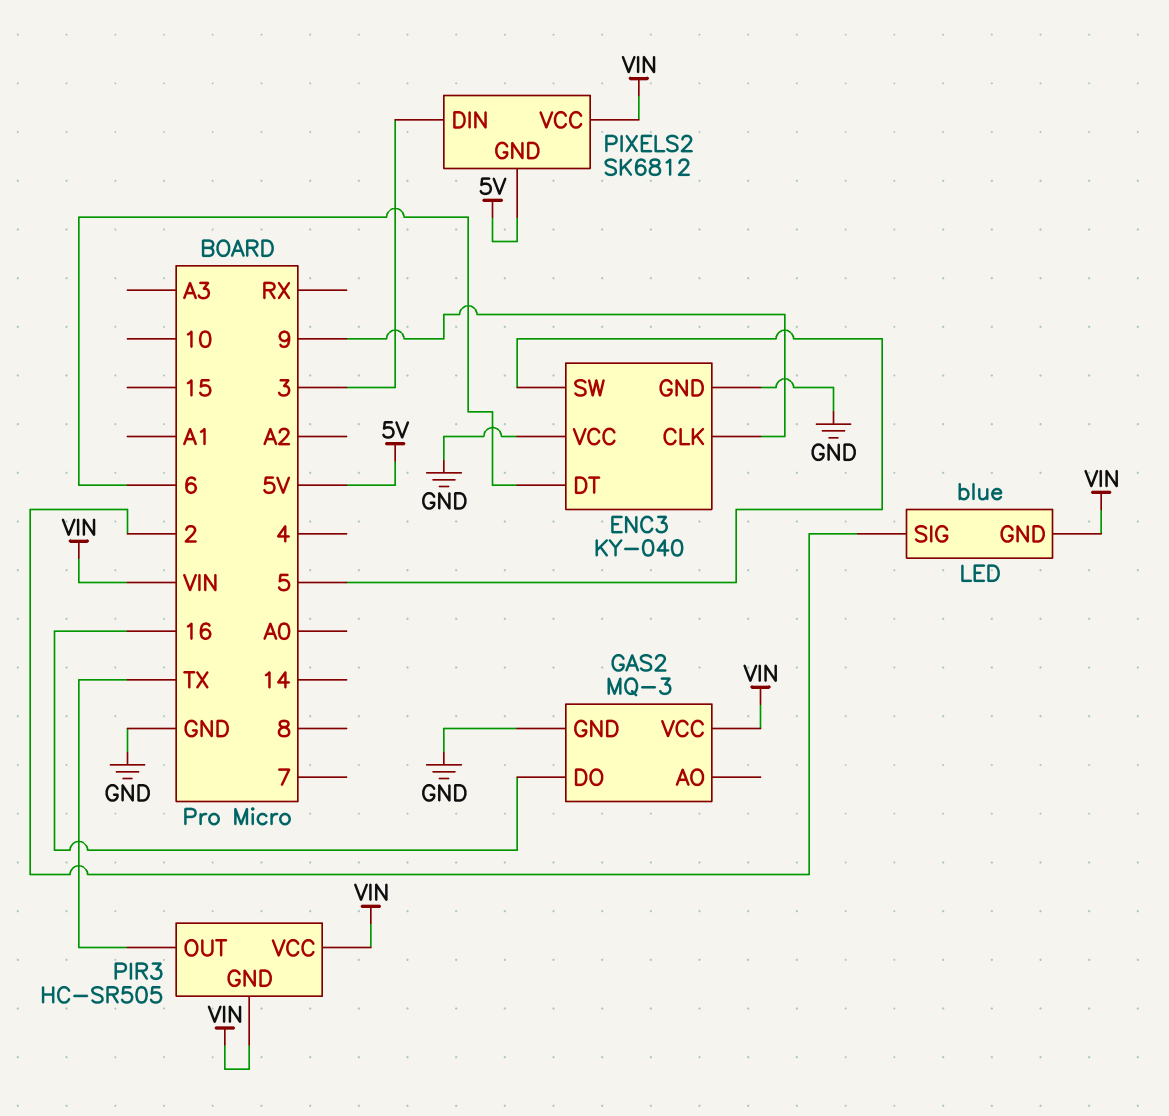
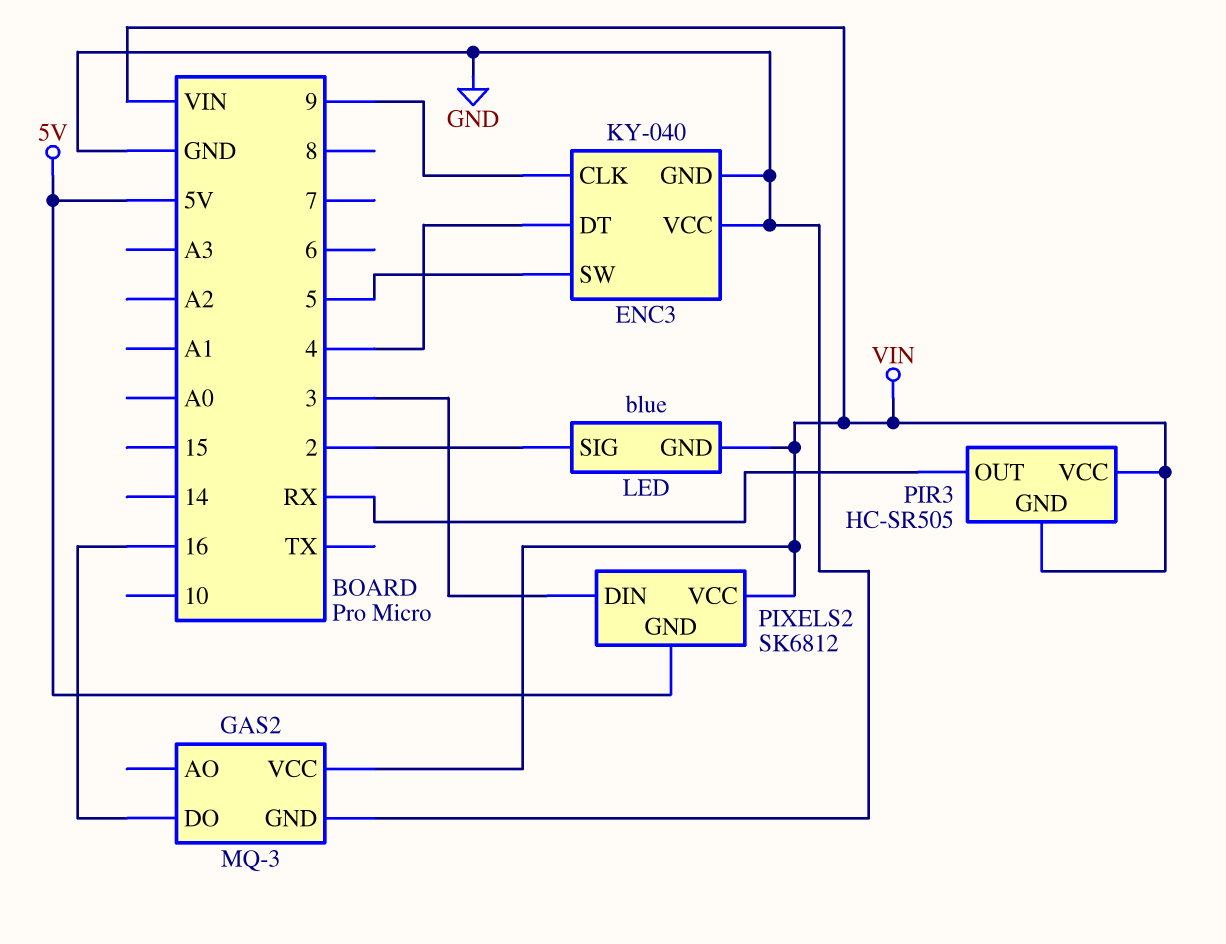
ENC3 pin DT: 6 -> 4
PIR3 pin OUT: TX -> RX

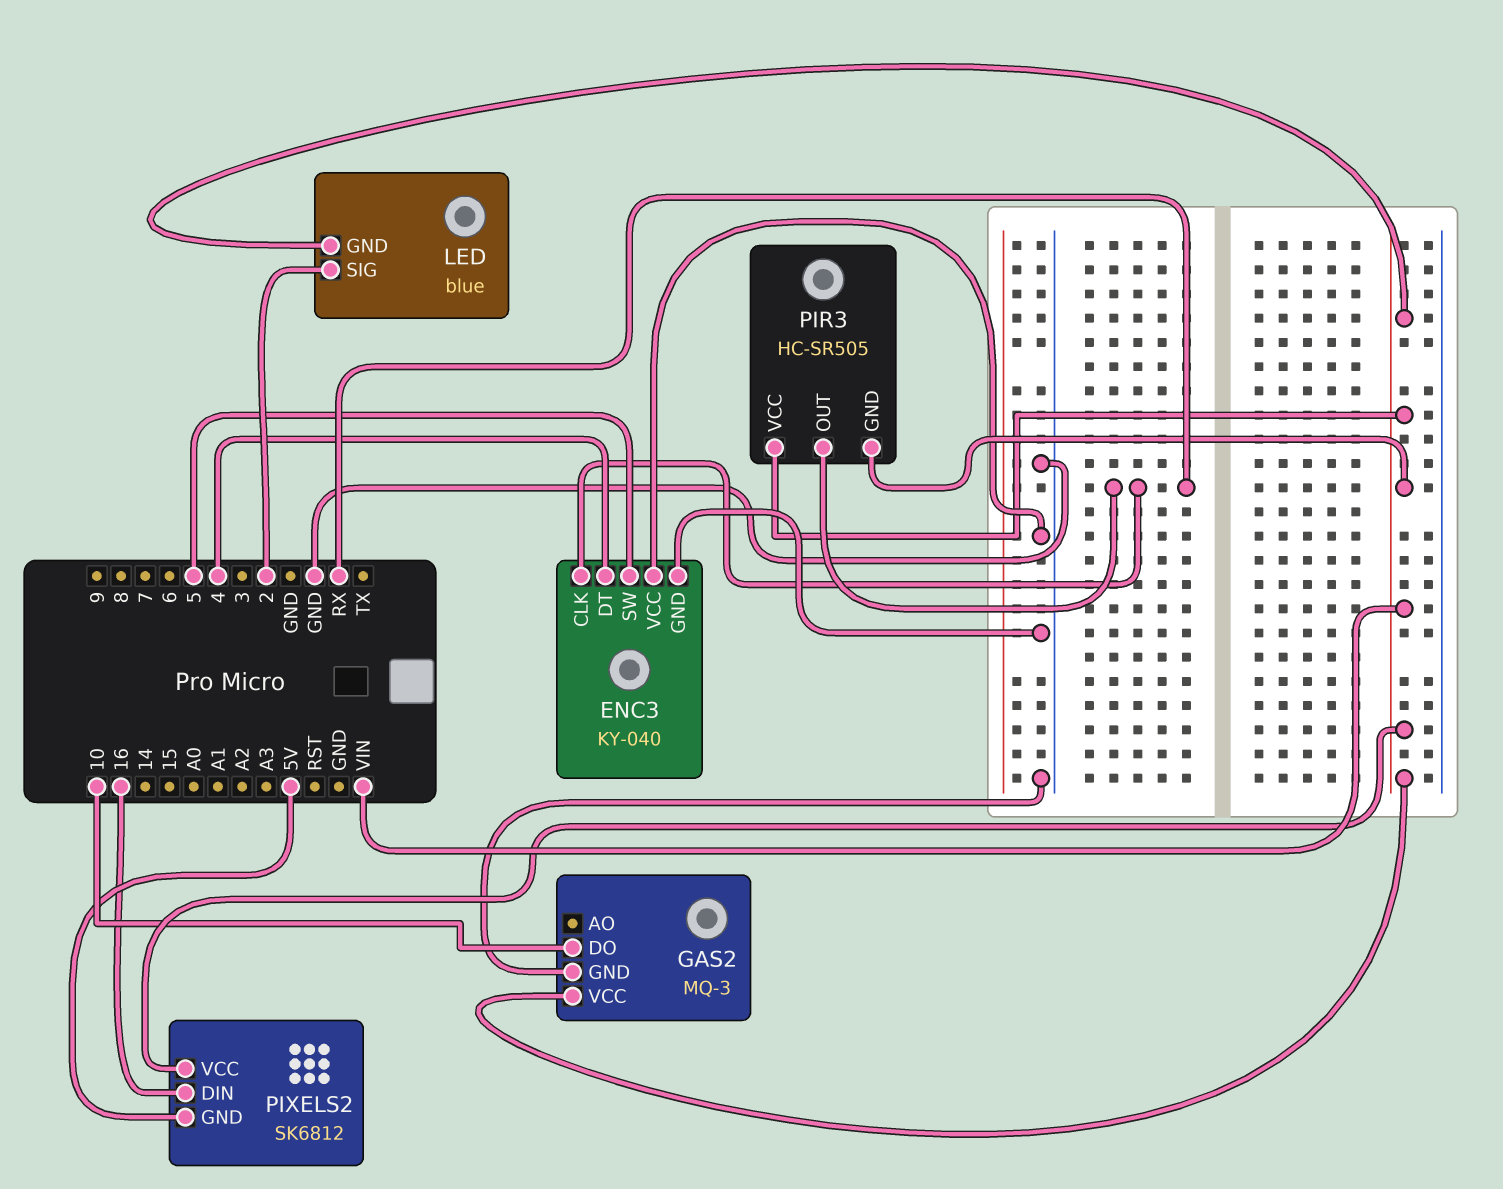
ENC3 pin CLK: 9 -> RX
GAS2 pin DO: 16 -> 10
PIXELS2 pin DIN: 3 -> 16

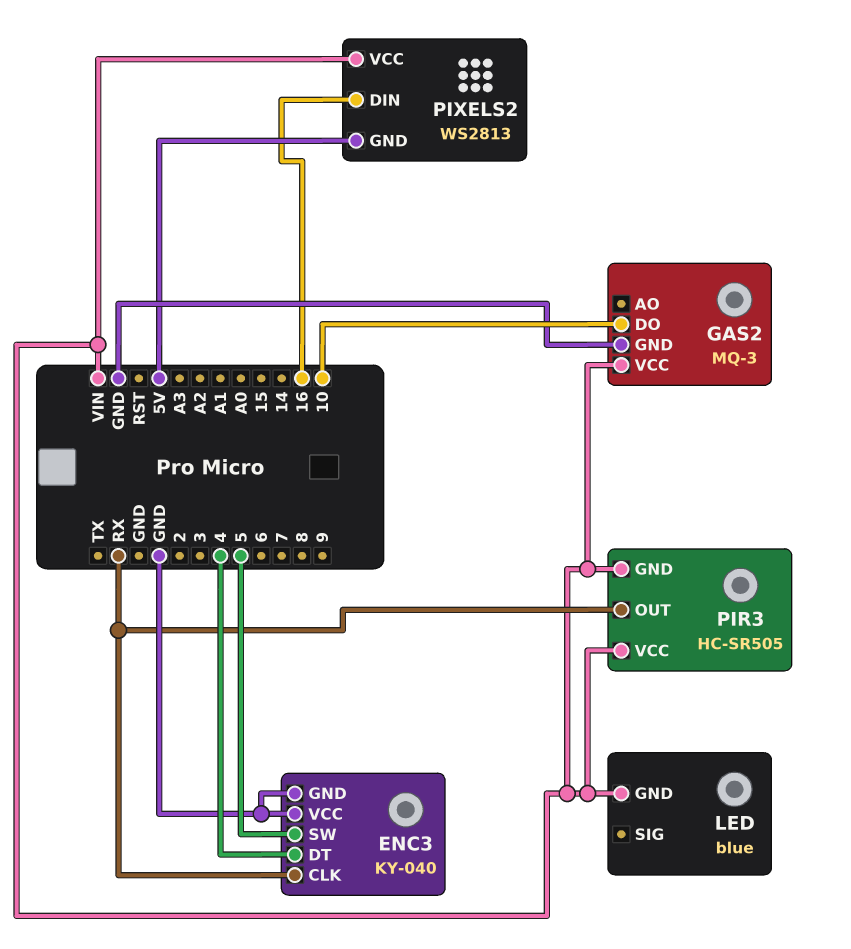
LED pin SIG: 2 -> none
PIXELS2: SK6812 -> WS2813

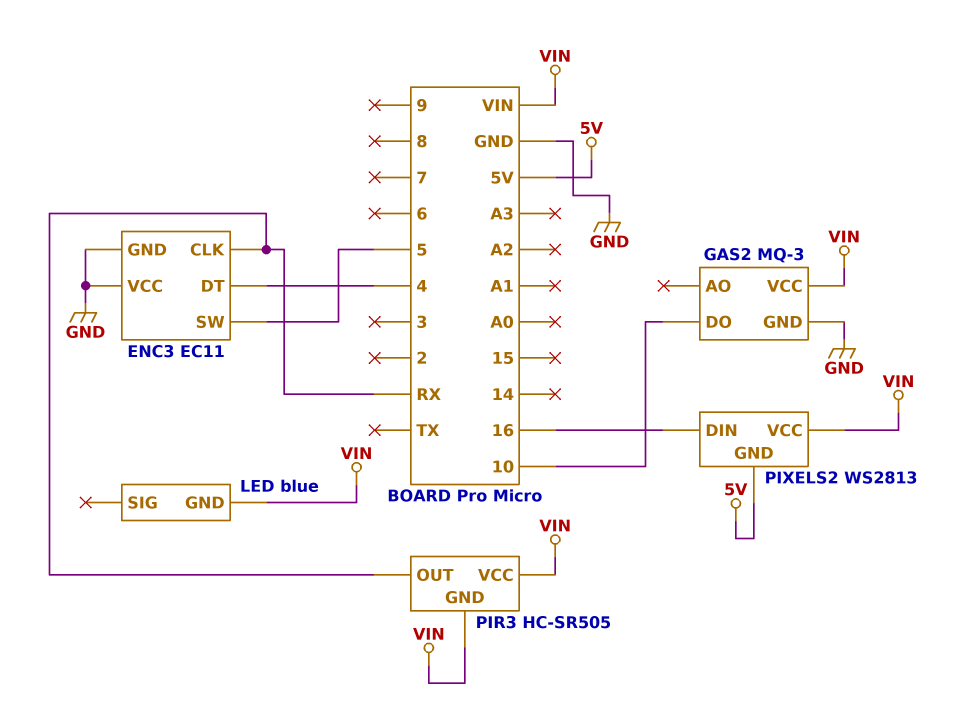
ENC3: KY-040 -> EC11

